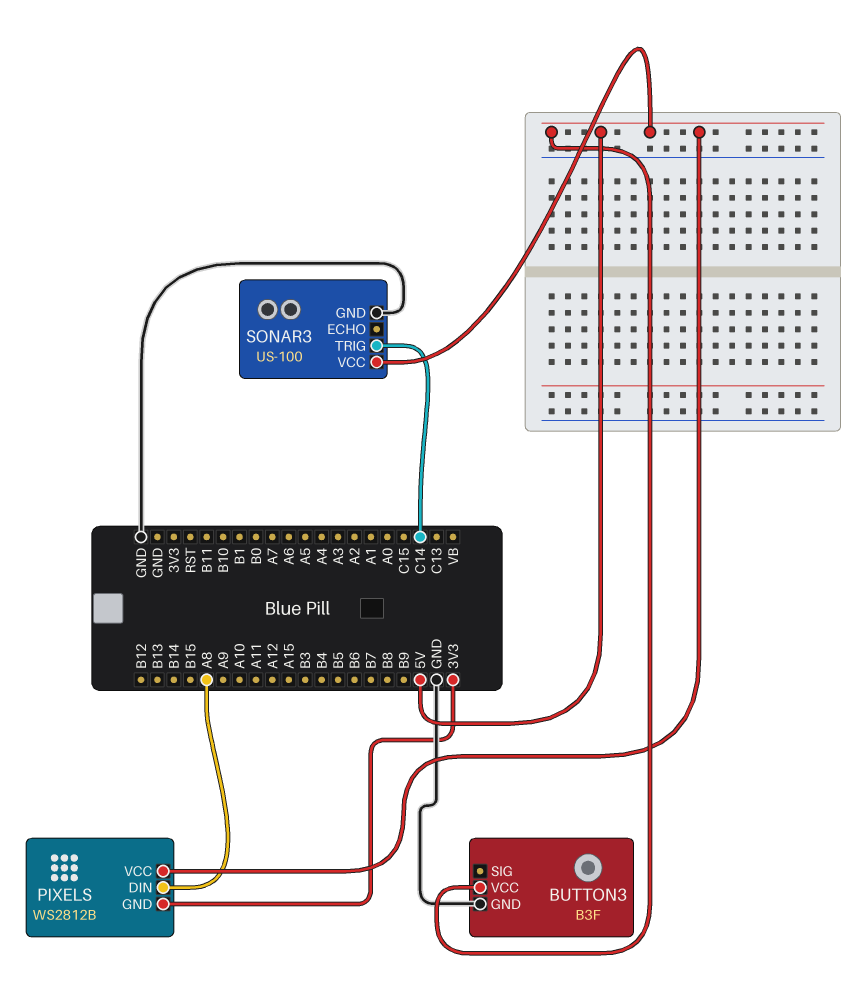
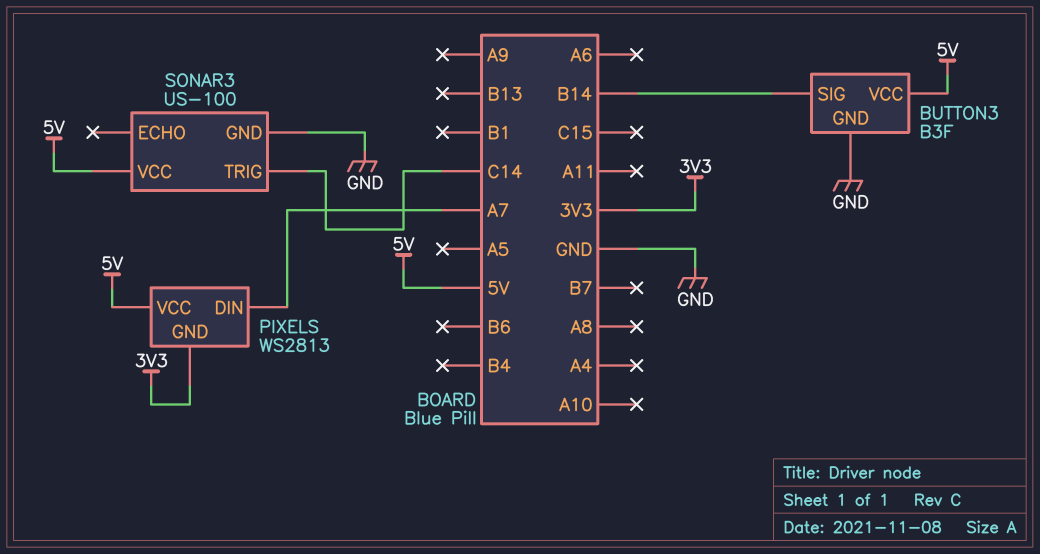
BUTTON3 pin SIG: none -> B14
PIXELS: WS2812B -> WS2813
PIXELS pin DIN: A8 -> A7

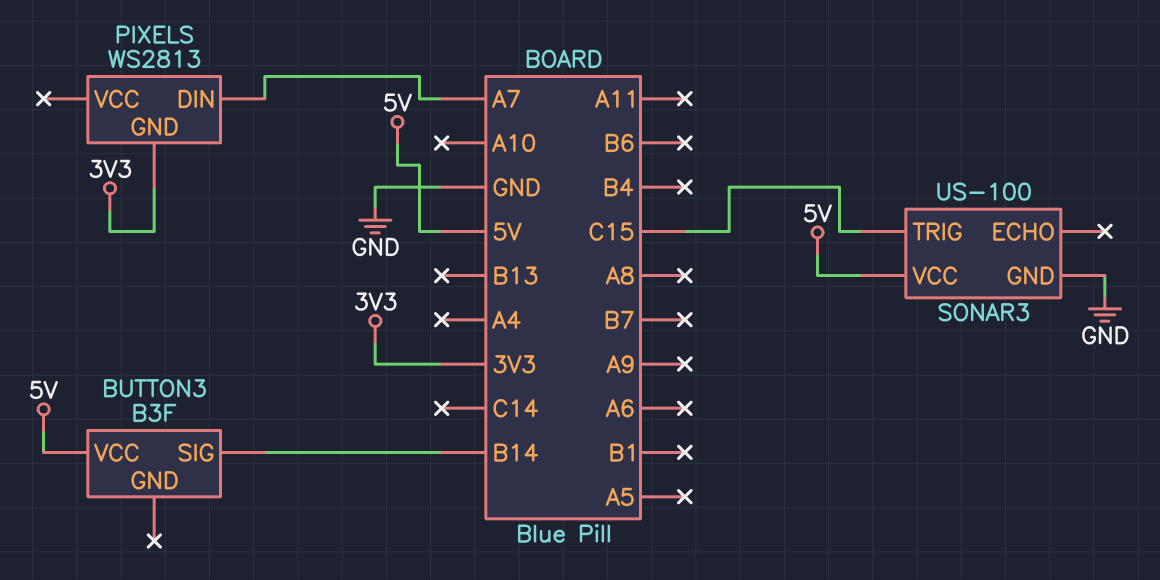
BUTTON3 pin GND: GND -> none
PIXELS pin VCC: 5V -> none
SONAR3 pin TRIG: C14 -> C15

